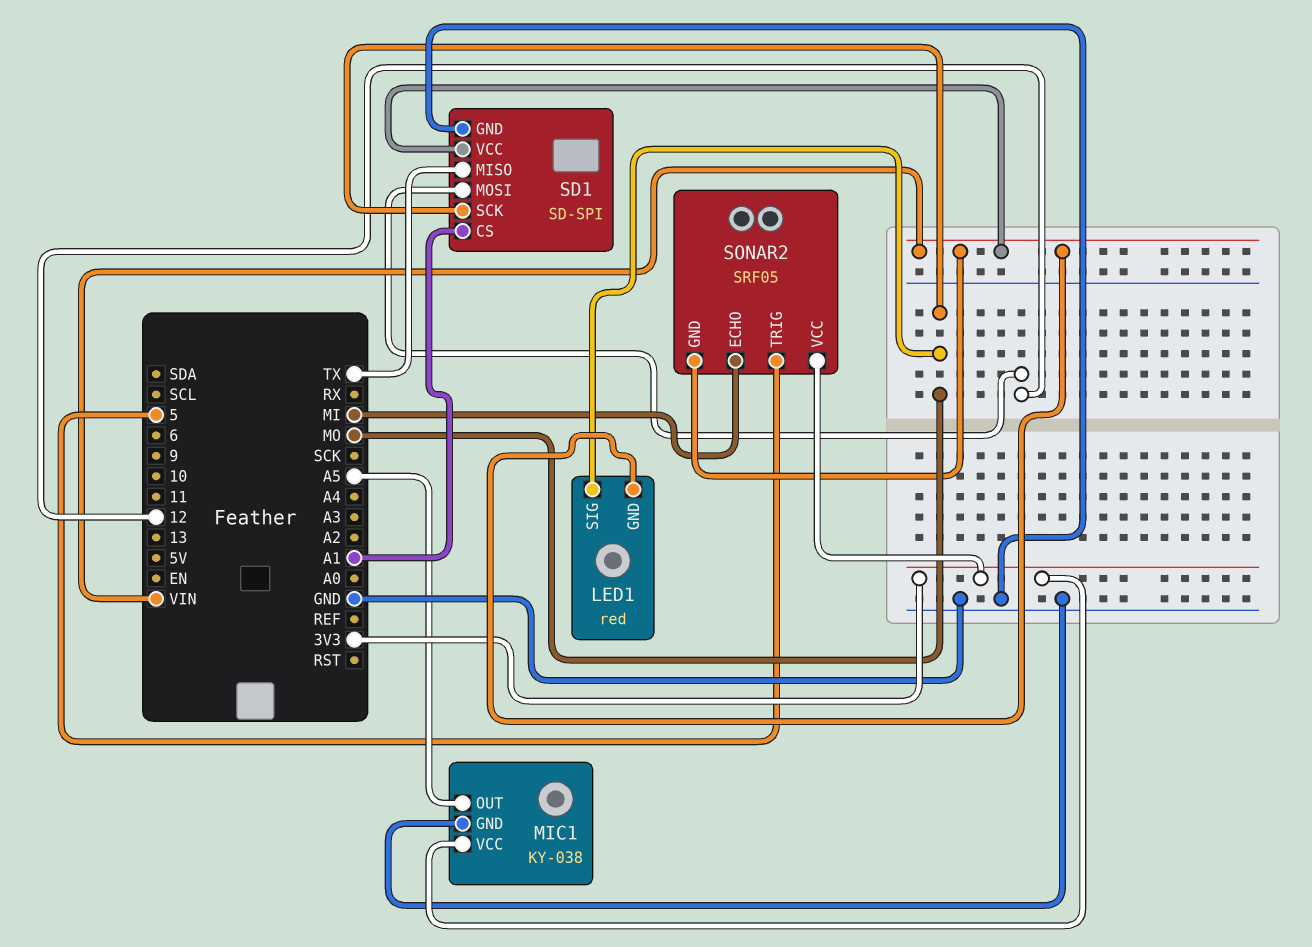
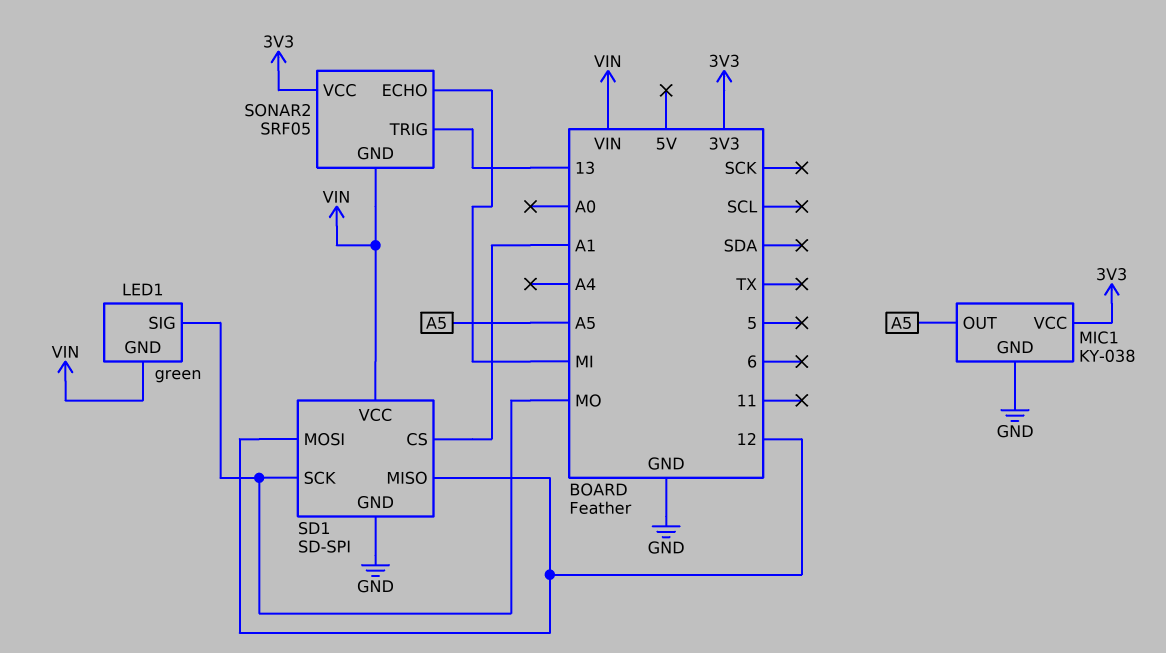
LED1: red -> green
SD1 pin MISO: TX -> 12
SONAR2 pin TRIG: 5 -> 13

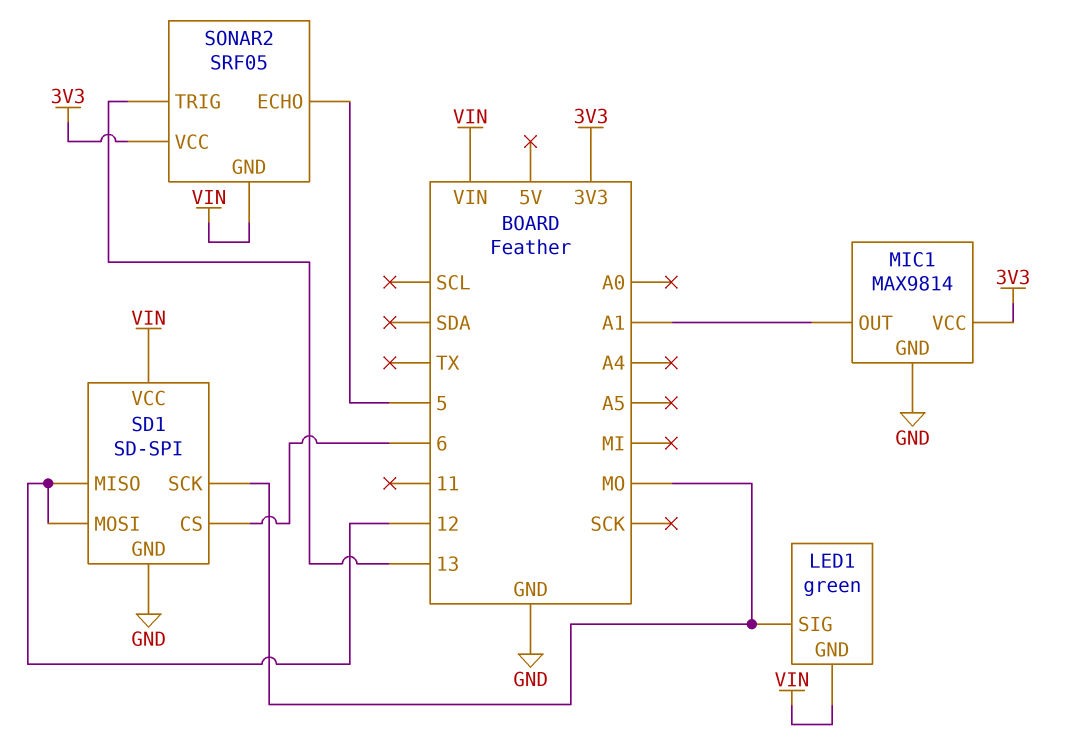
MIC1: KY-038 -> MAX9814
MIC1 pin OUT: A5 -> A1
SD1 pin CS: A1 -> 6
SONAR2 pin ECHO: MI -> 5

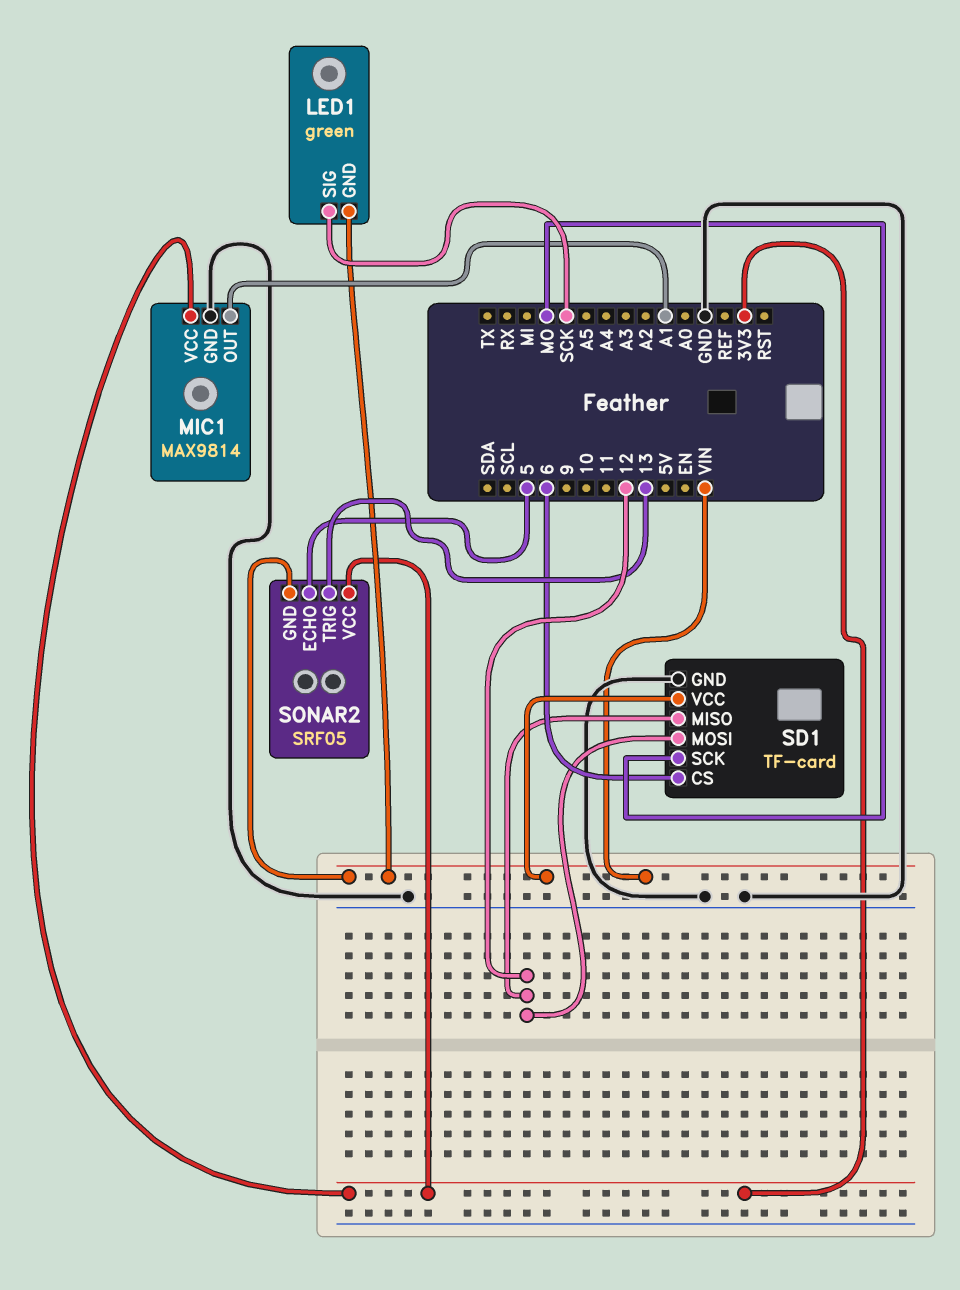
LED1 pin SIG: MO -> SCK
SD1: SD-SPI -> TF-card

